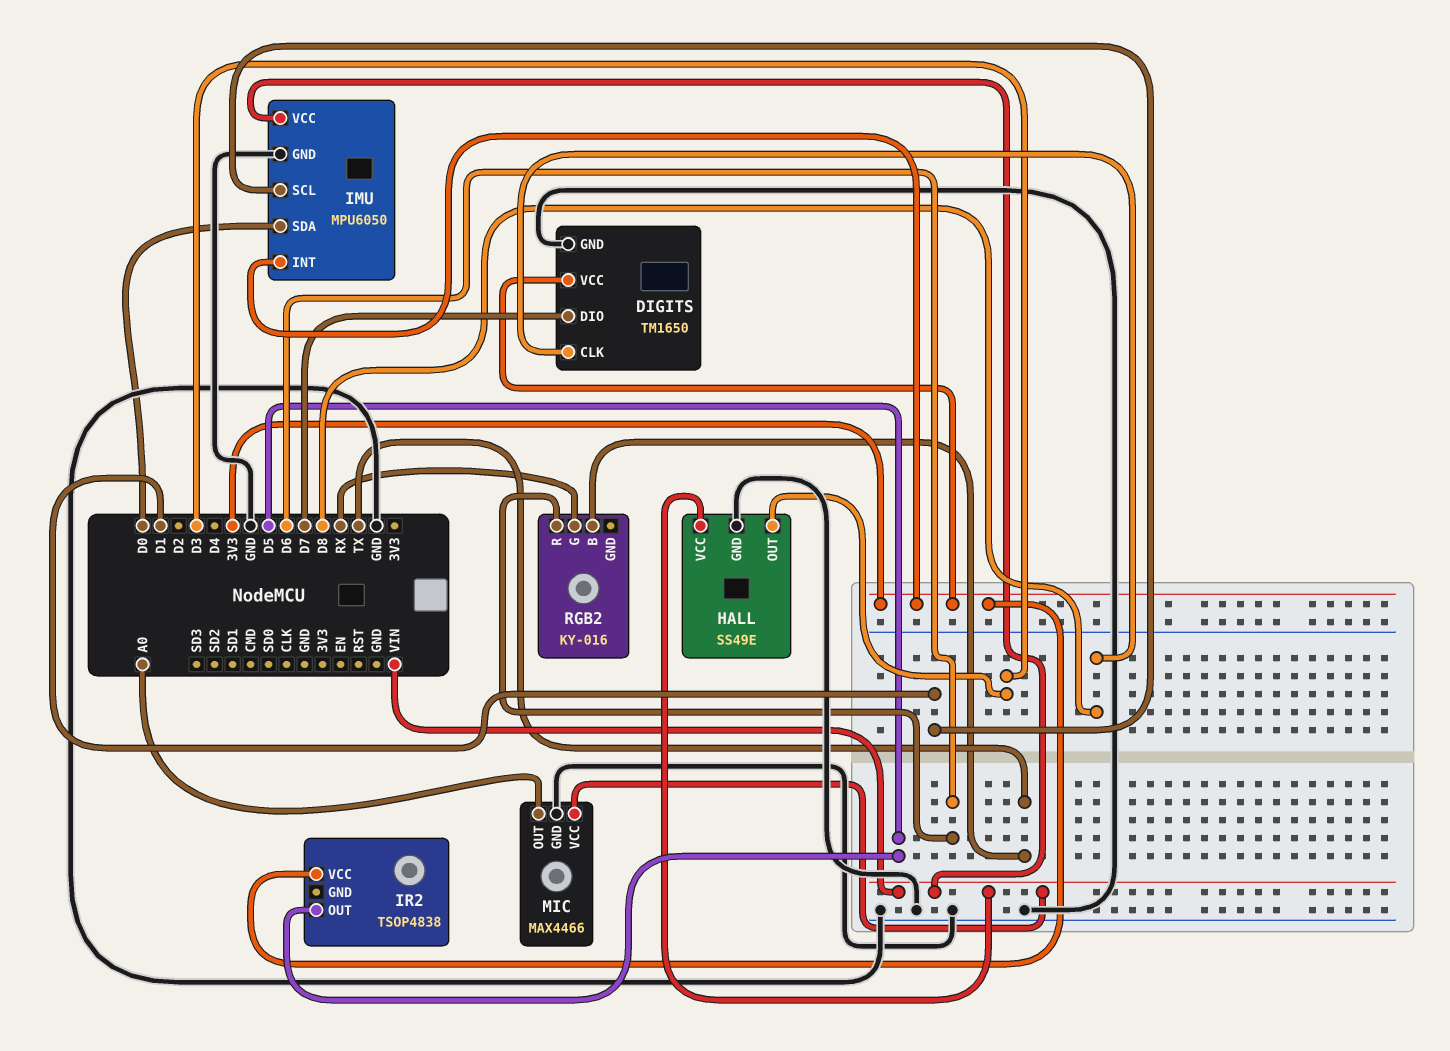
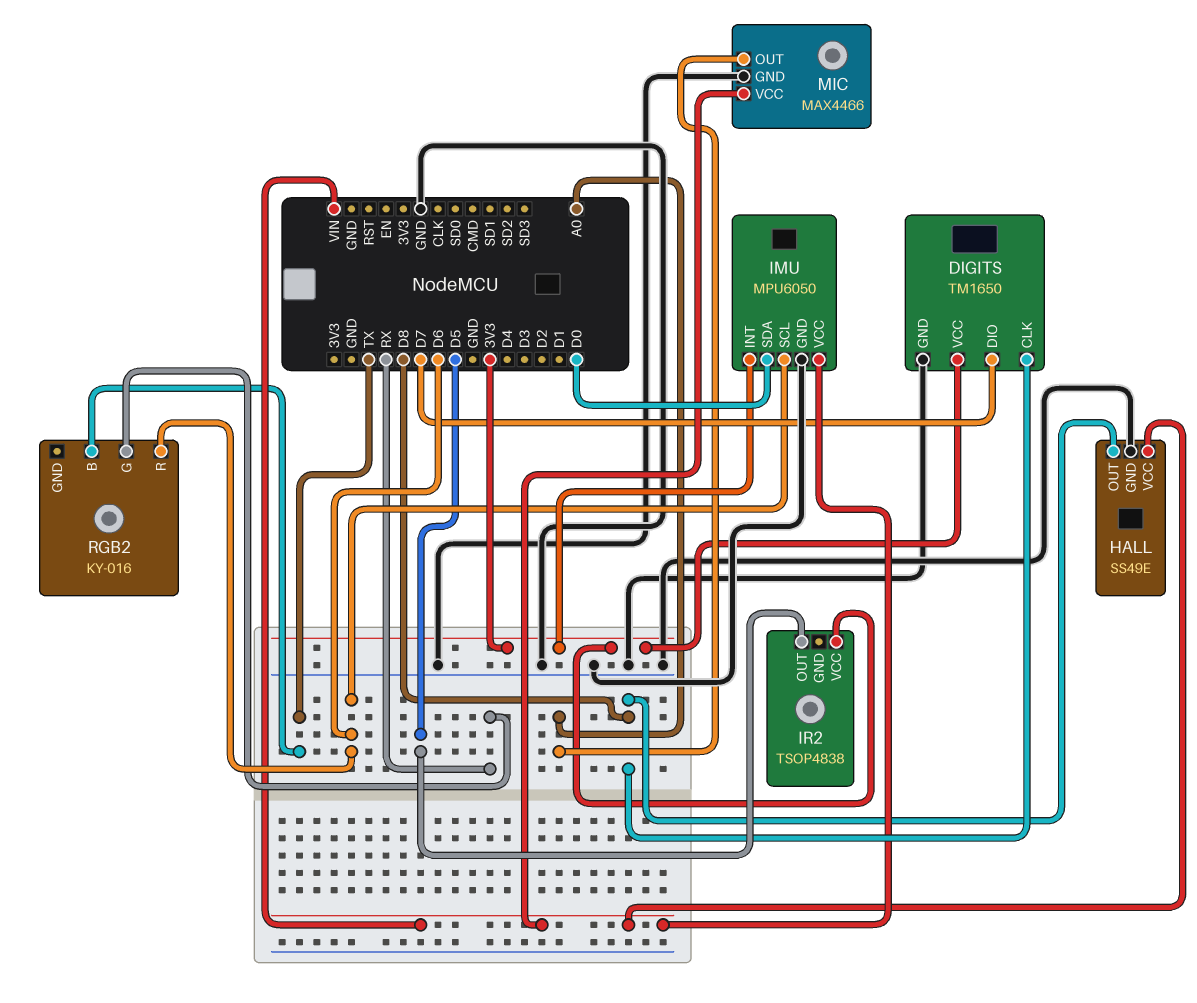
HALL pin OUT: D3 -> D8
IMU pin SCL: D1 -> D6

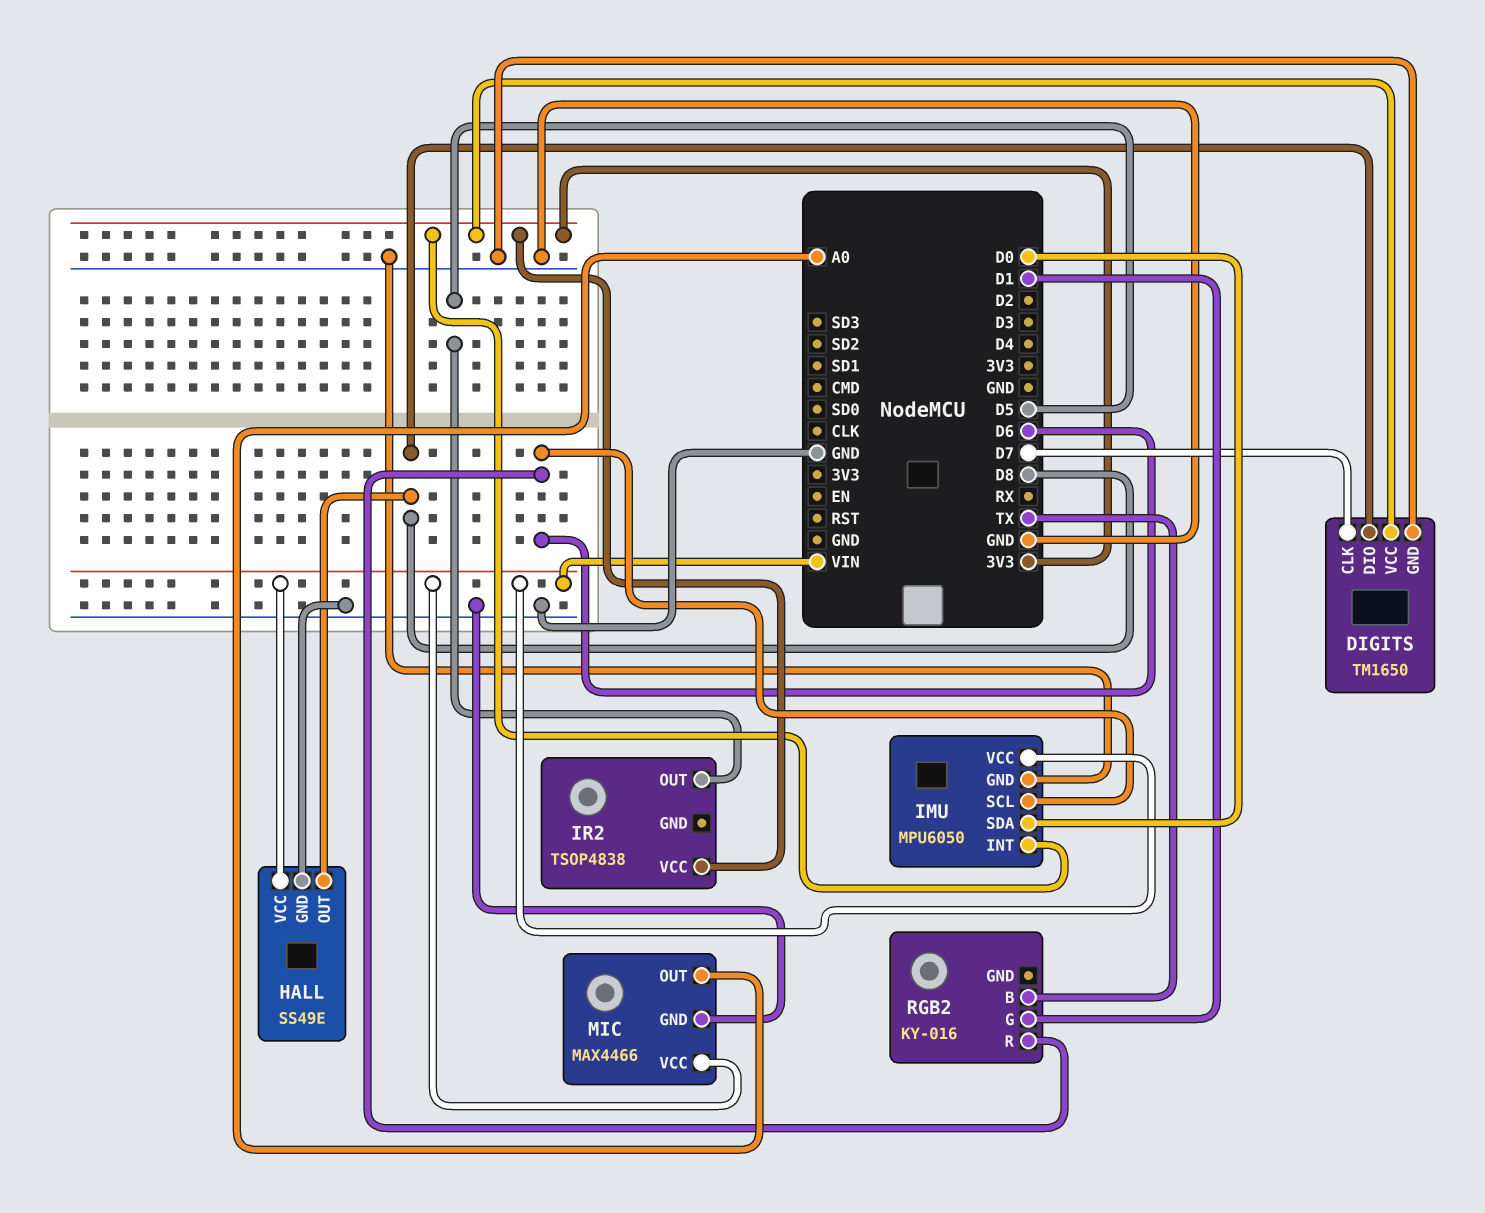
DIGITS pin CLK: D8 -> D7
DIGITS pin DIO: D7 -> D8
RGB2 pin G: RX -> D1

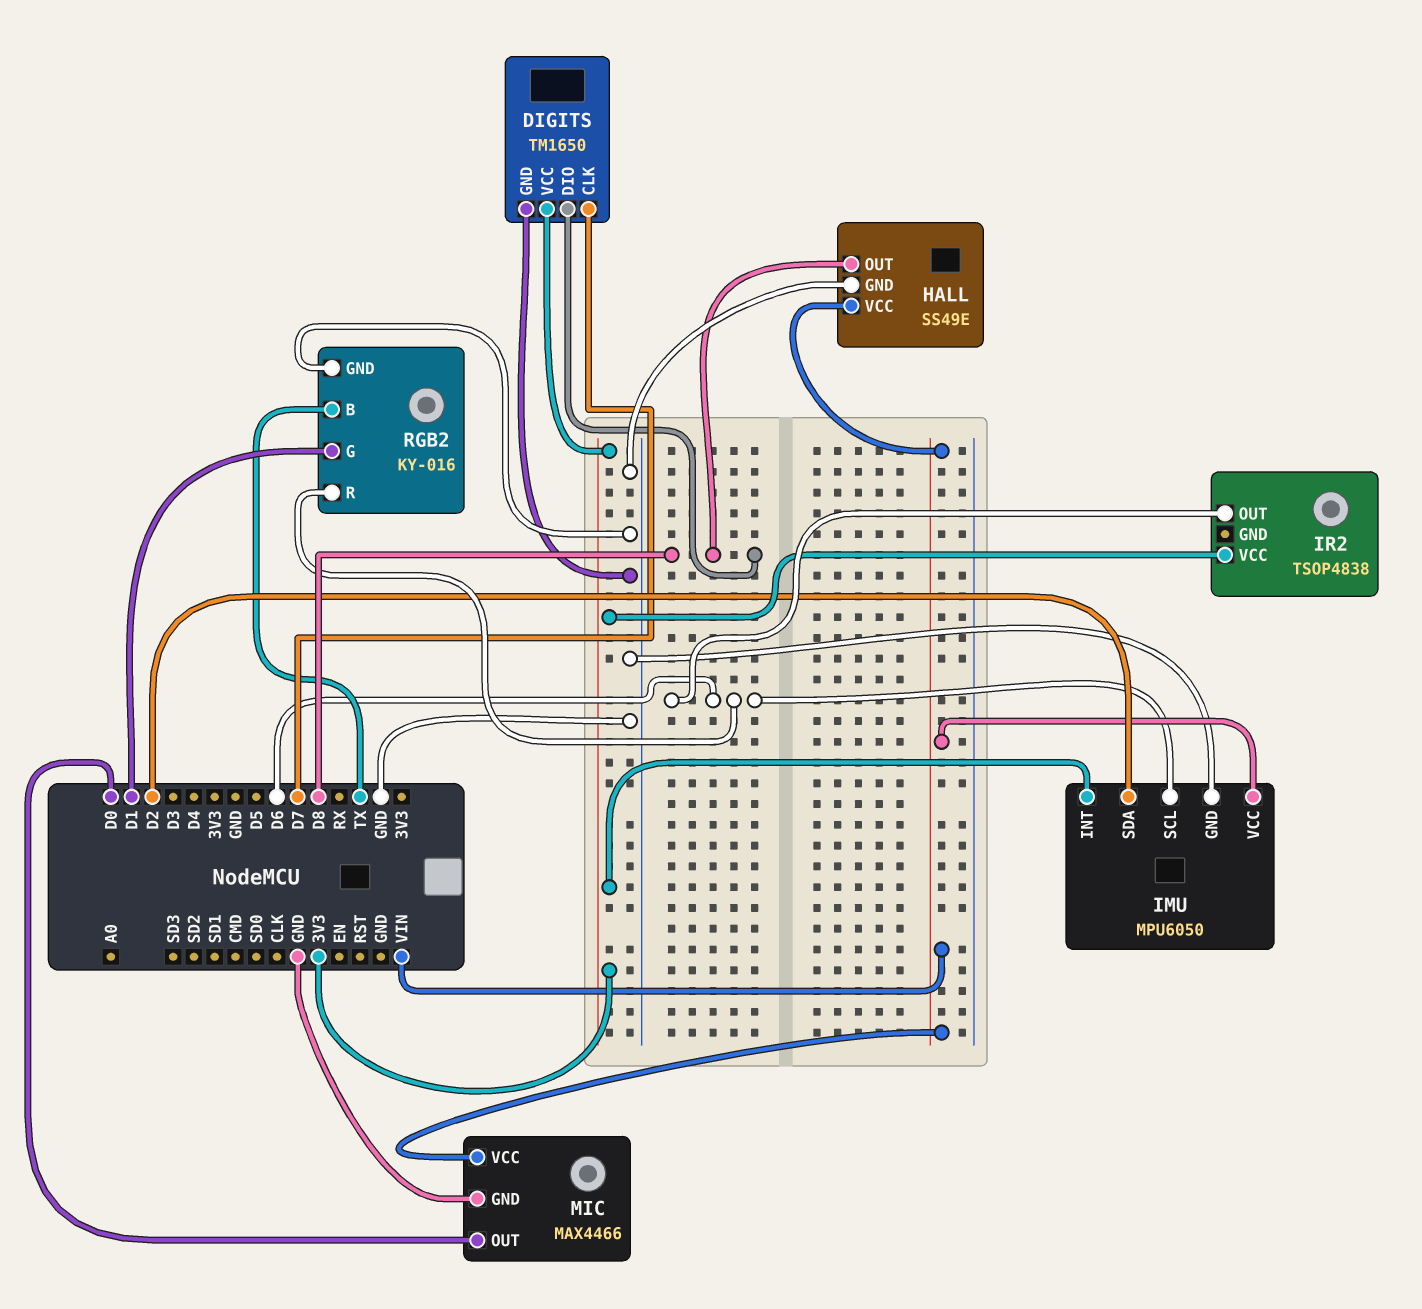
IMU pin SDA: D0 -> D2
IR2 pin OUT: D5 -> D6
MIC pin OUT: A0 -> D0
RGB2 pin GND: none -> GND

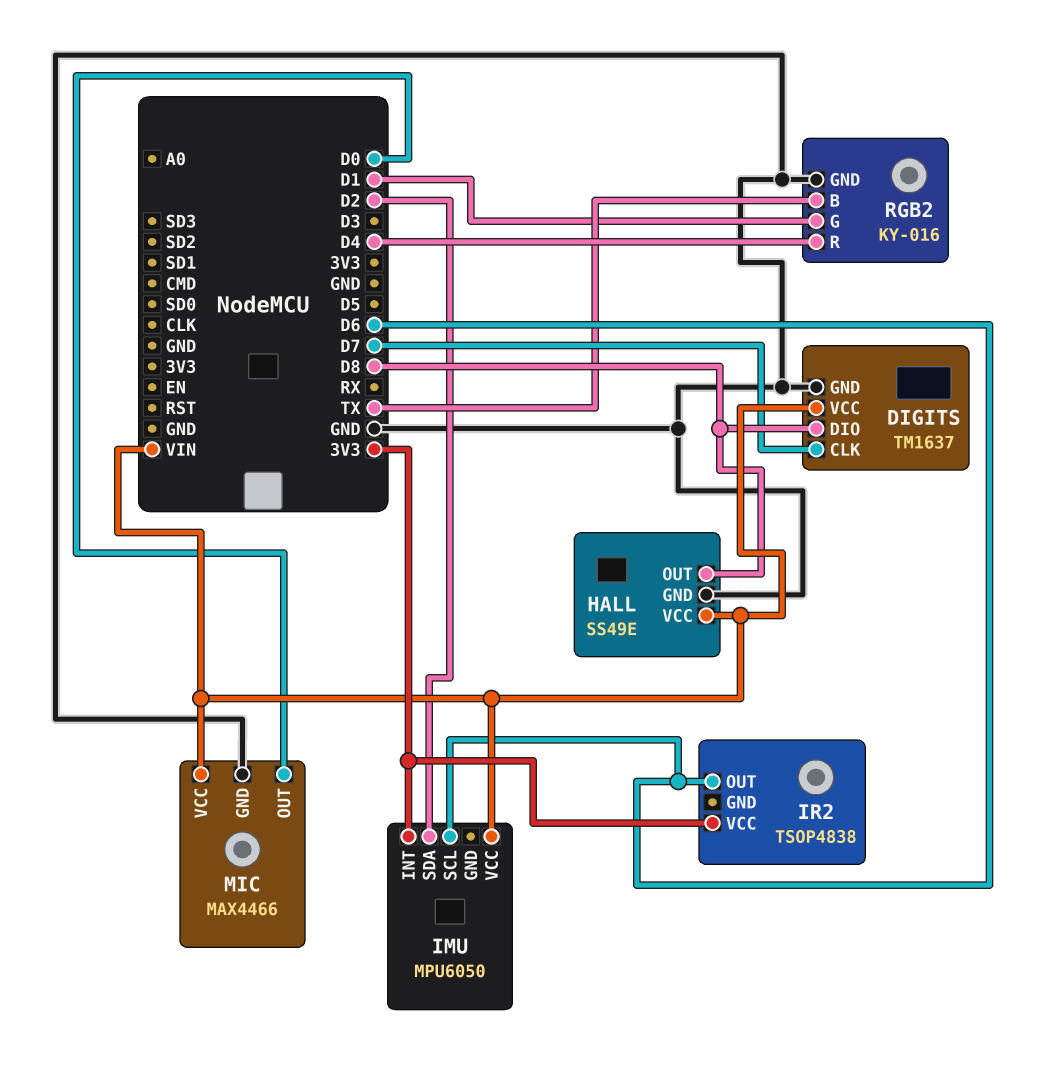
DIGITS: TM1650 -> TM1637
DIGITS pin VCC: 3V3 -> VIN
IMU pin GND: GND -> none
RGB2 pin R: D6 -> D4

